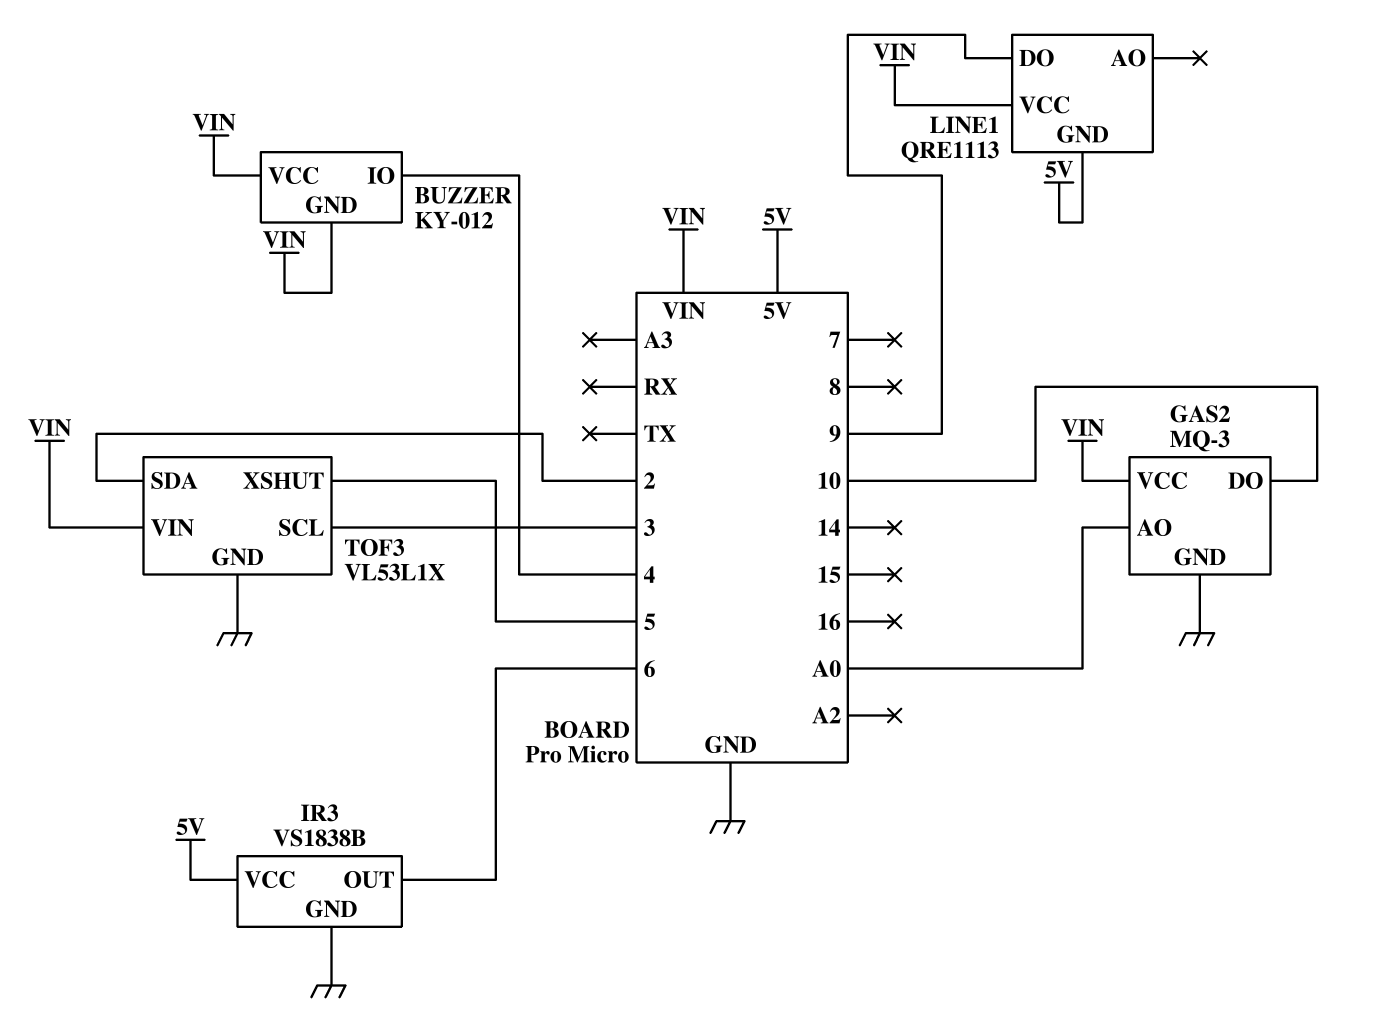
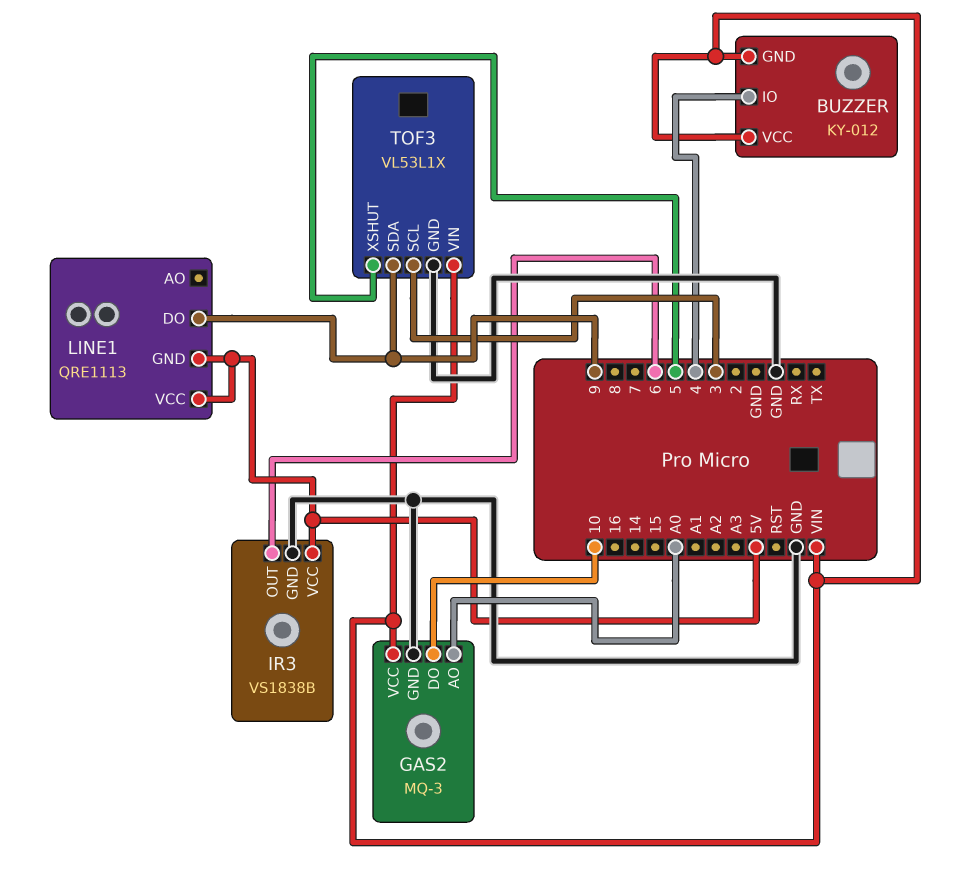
LINE1 pin VCC: VIN -> 5V
TOF3 pin SDA: 2 -> 9

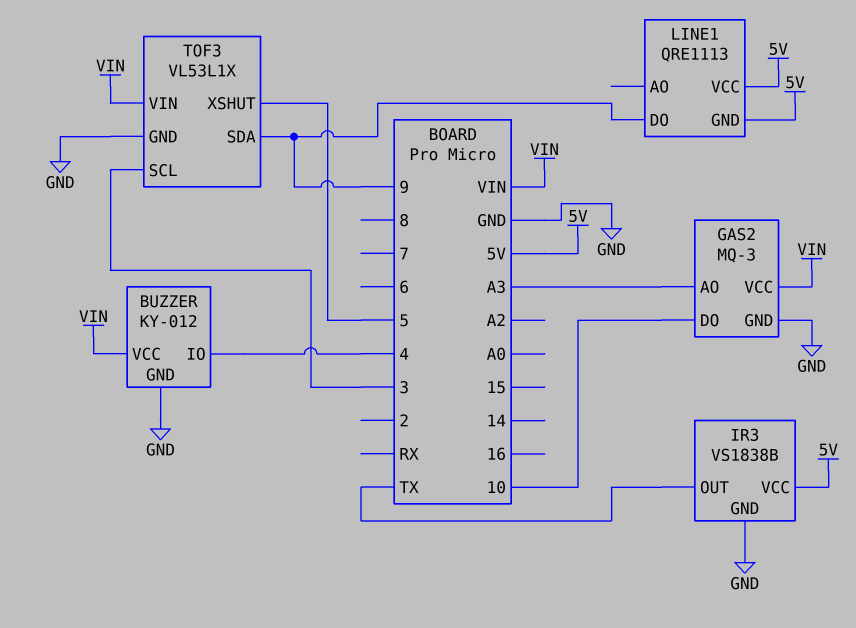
BUZZER pin GND: VIN -> GND
GAS2 pin AO: A0 -> A3
IR3 pin OUT: 6 -> TX

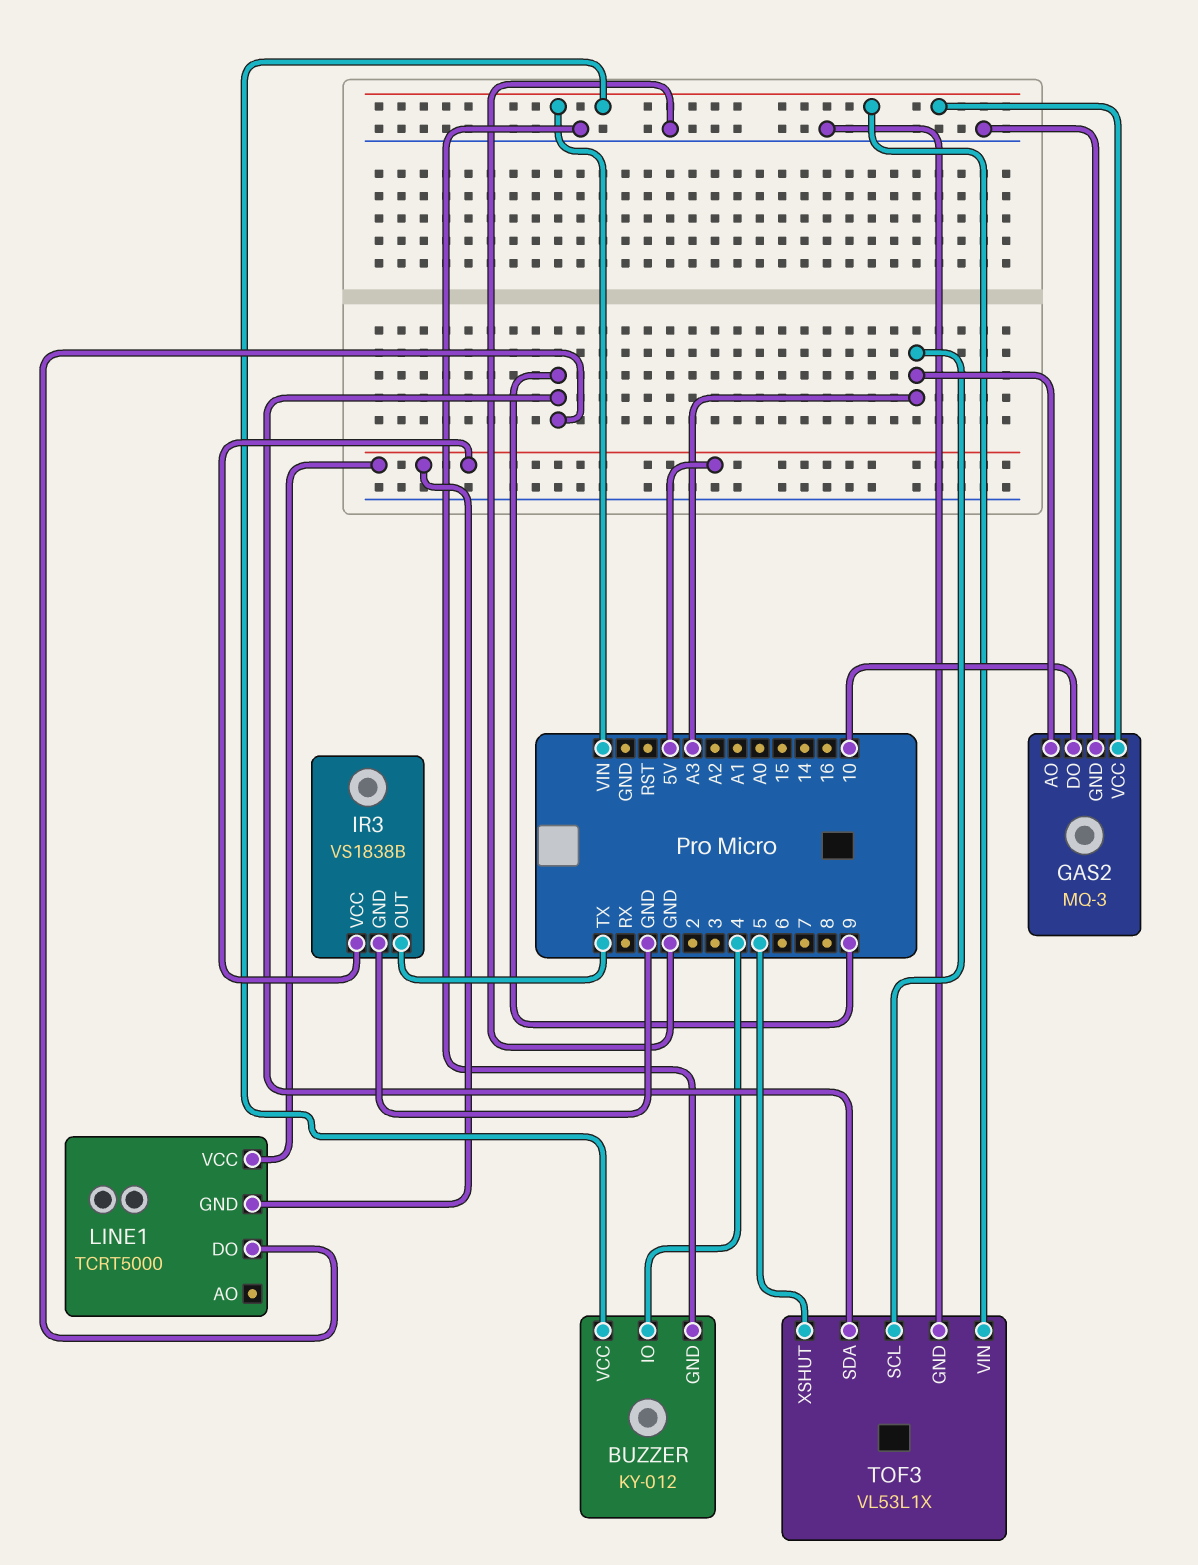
LINE1: QRE1113 -> TCRT5000
TOF3 pin SCL: 3 -> A3

